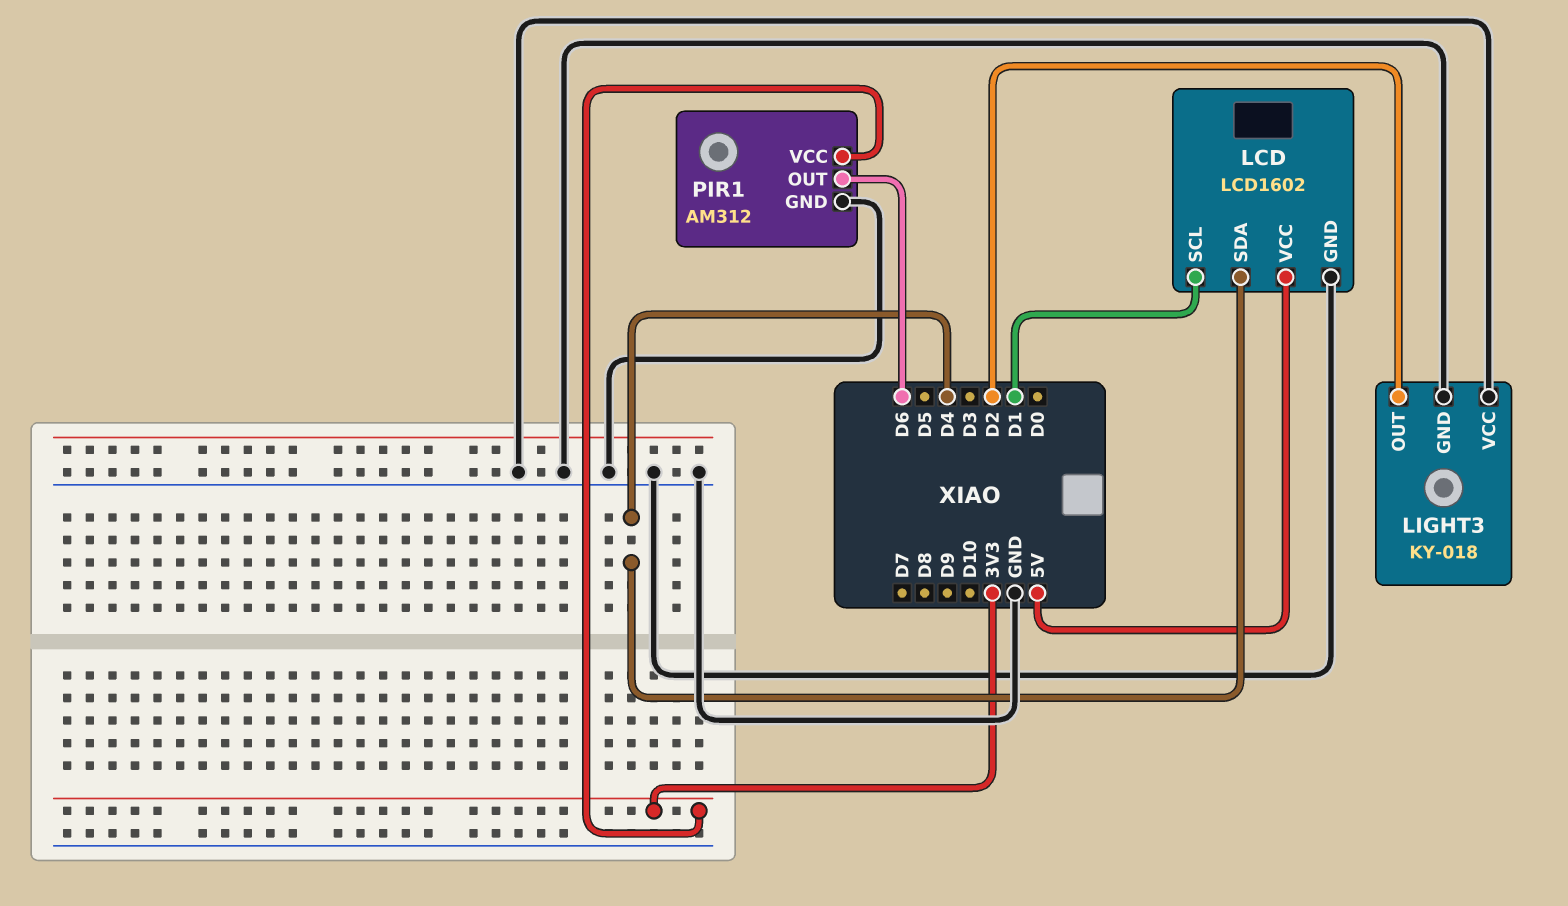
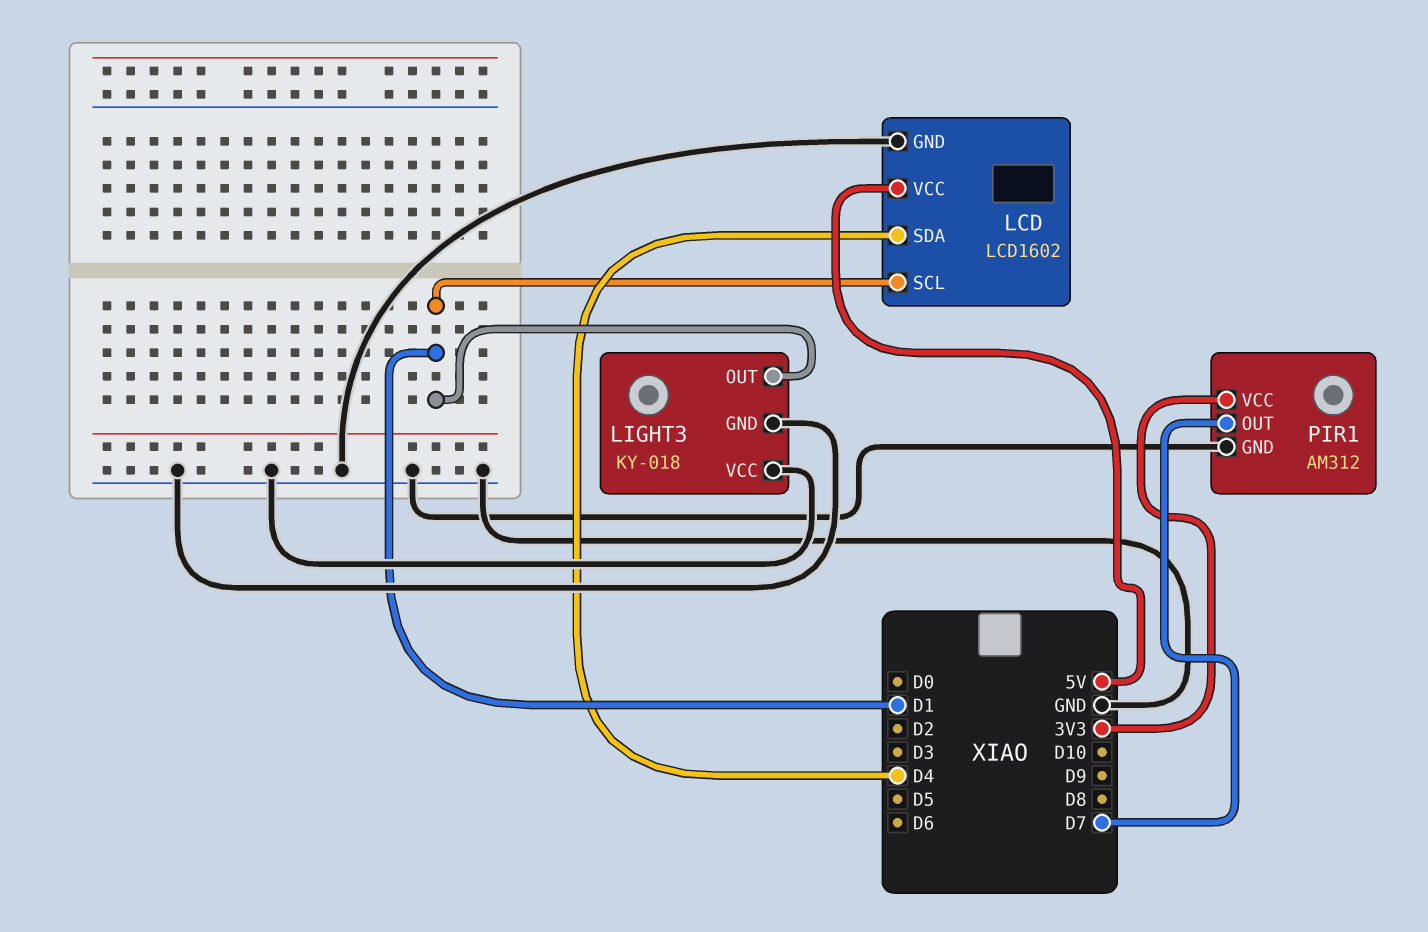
LIGHT3 pin OUT: D2 -> D1
PIR1 pin OUT: D6 -> D7

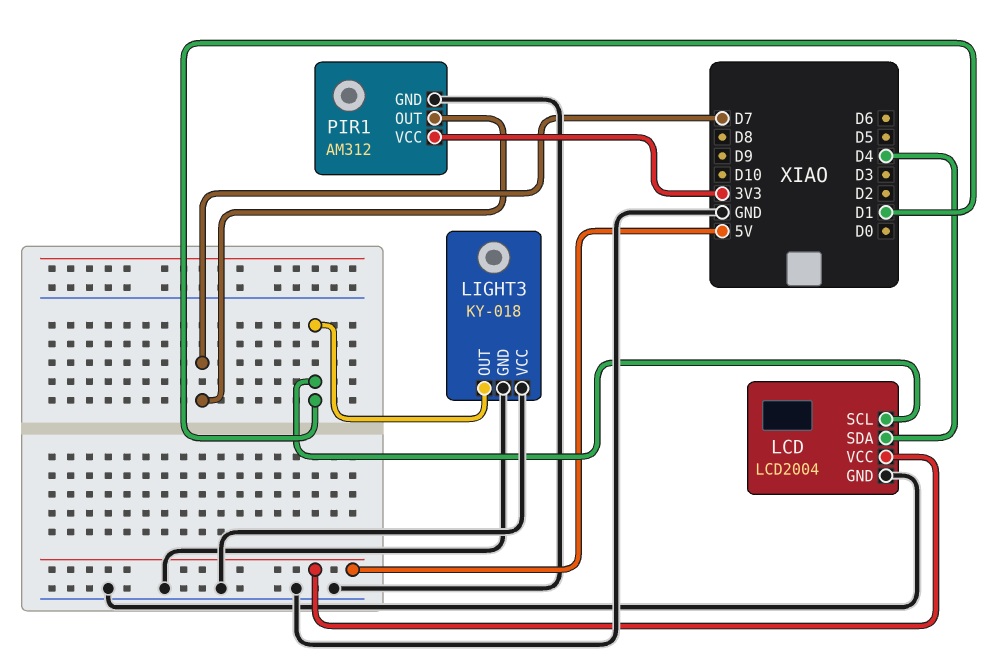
LCD: LCD1602 -> LCD2004

